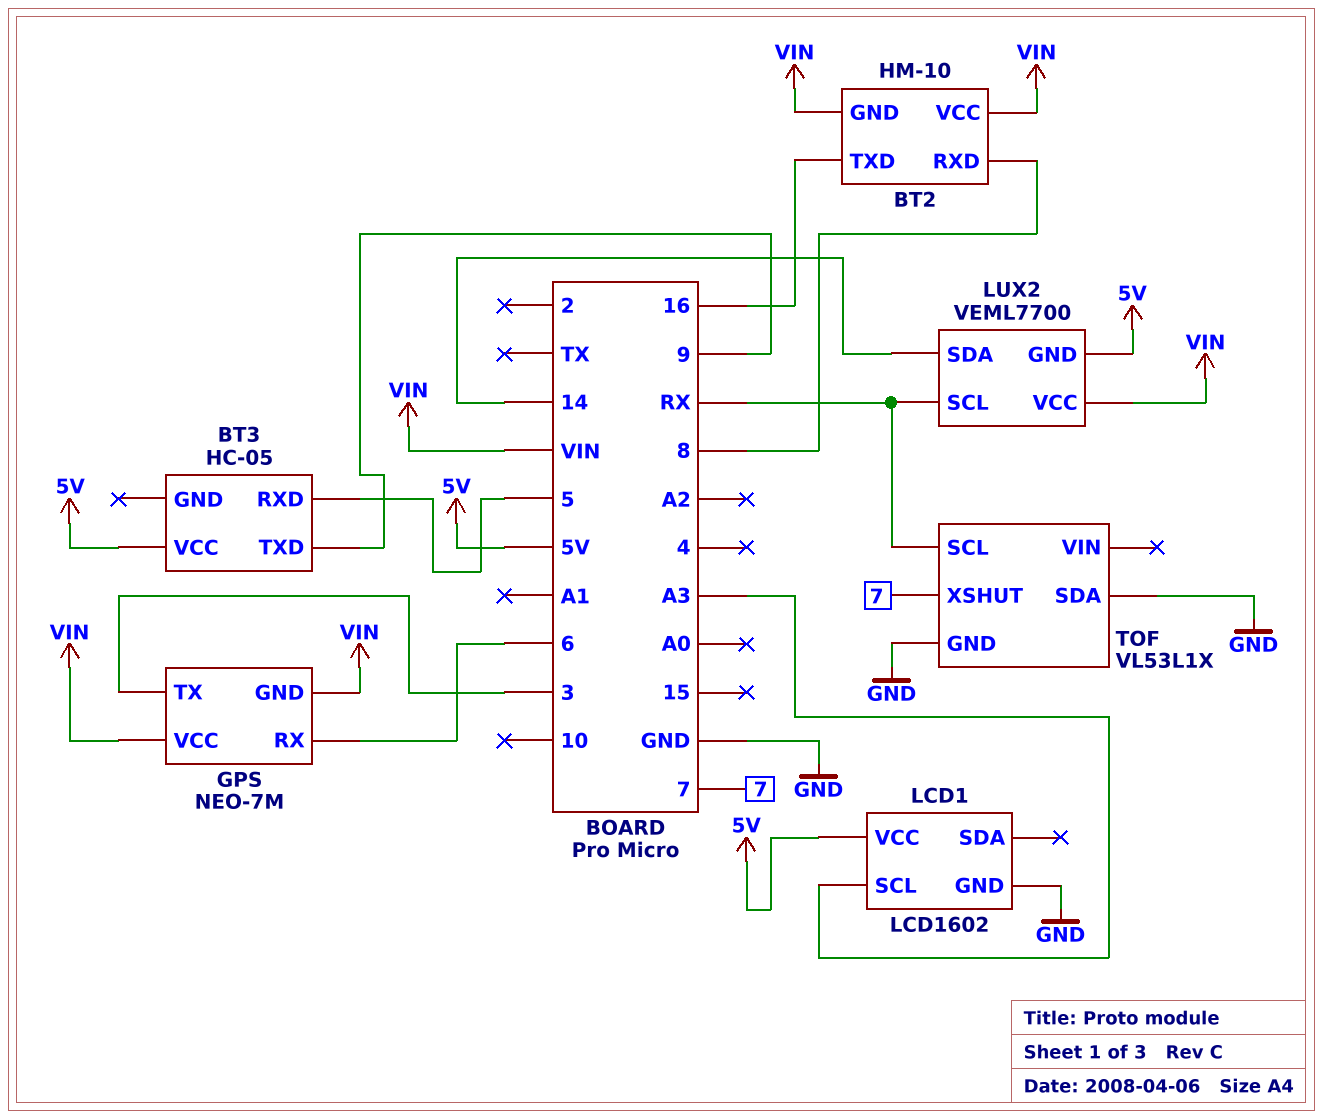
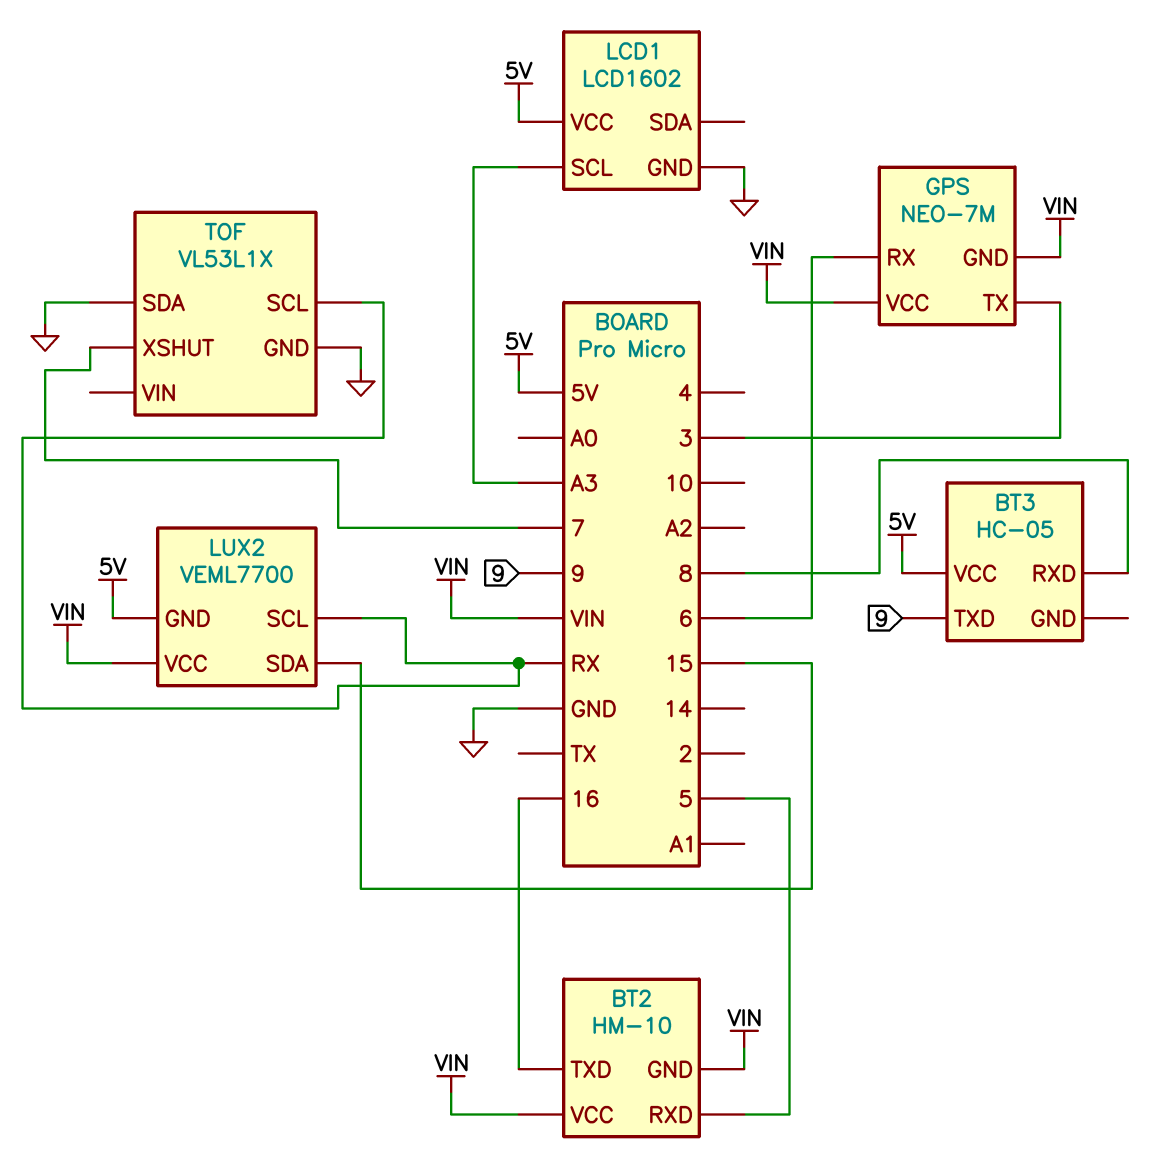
BT2 pin RXD: 8 -> 5
BT3 pin RXD: 5 -> 8
LUX2 pin SDA: 14 -> 15

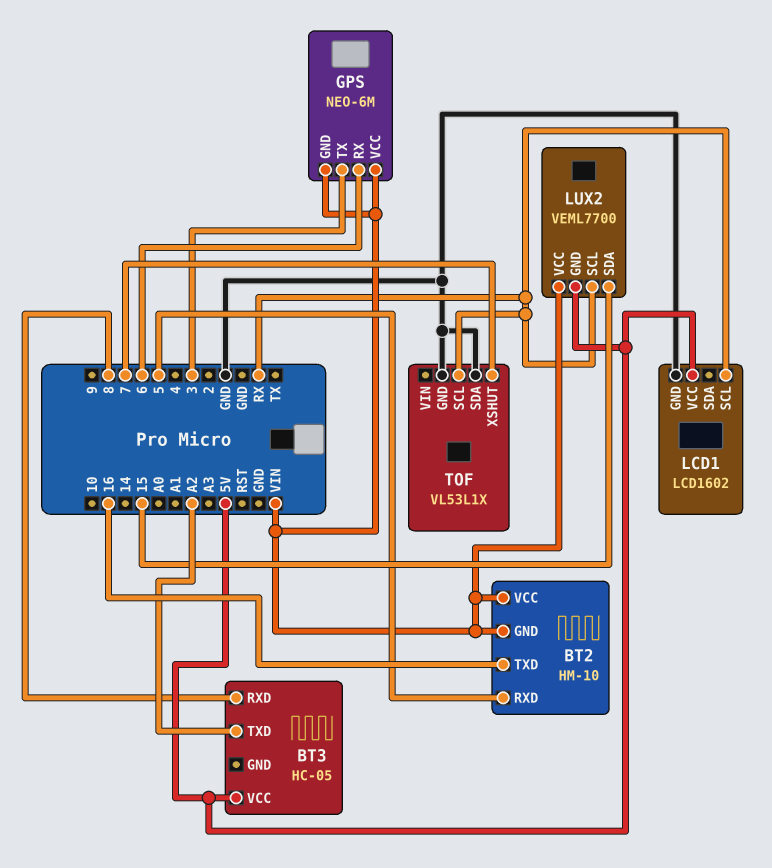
BT3 pin TXD: 9 -> A2
GPS: NEO-7M -> NEO-6M
LCD1 pin SCL: A3 -> RX

